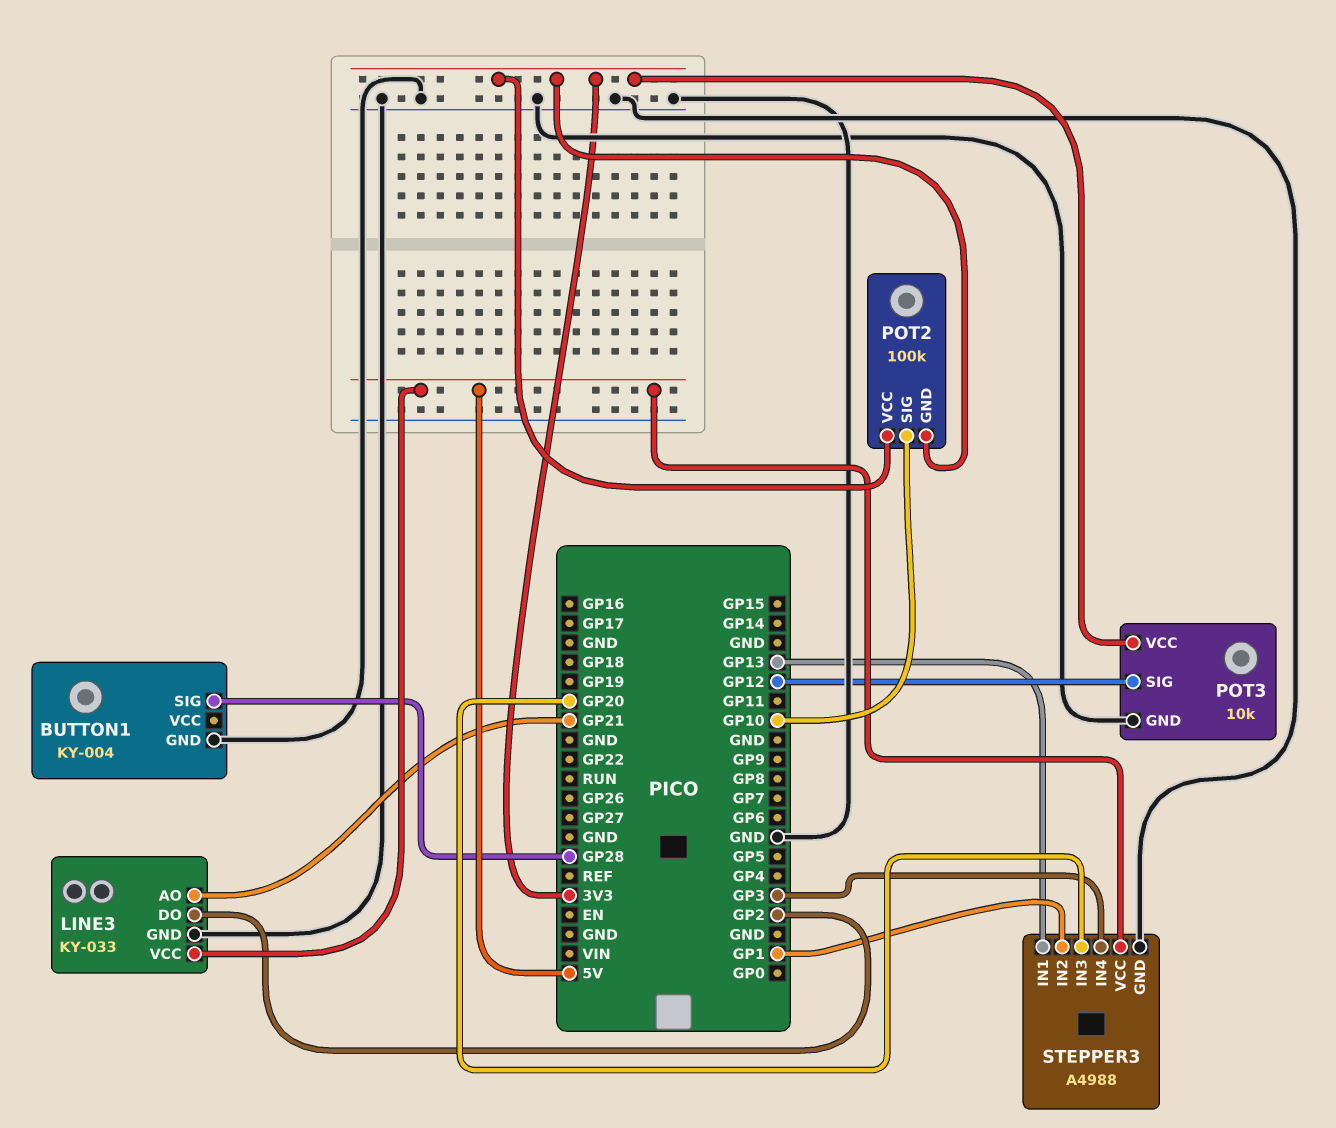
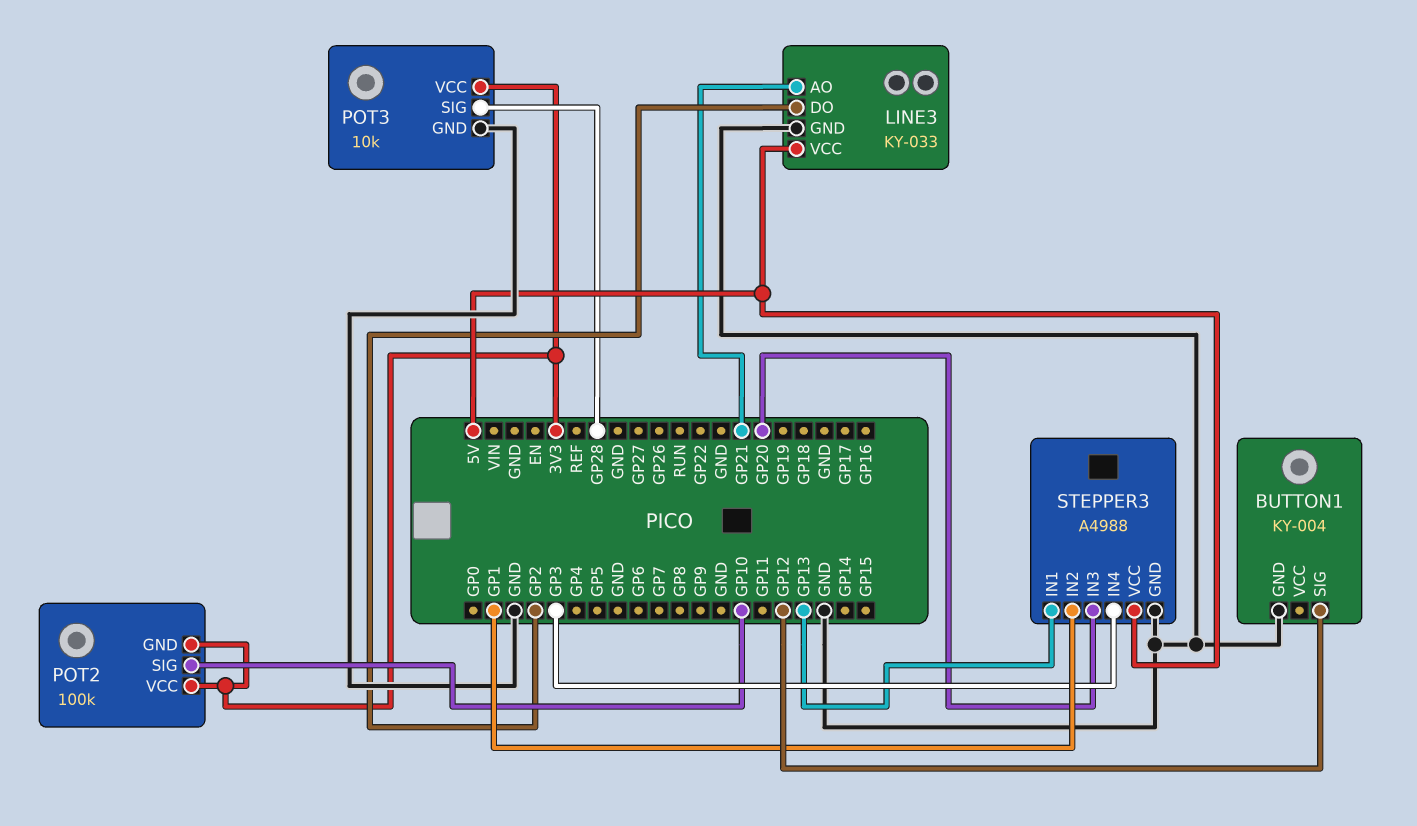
BUTTON1 pin SIG: GP28 -> GP12
POT3 pin SIG: GP12 -> GP28

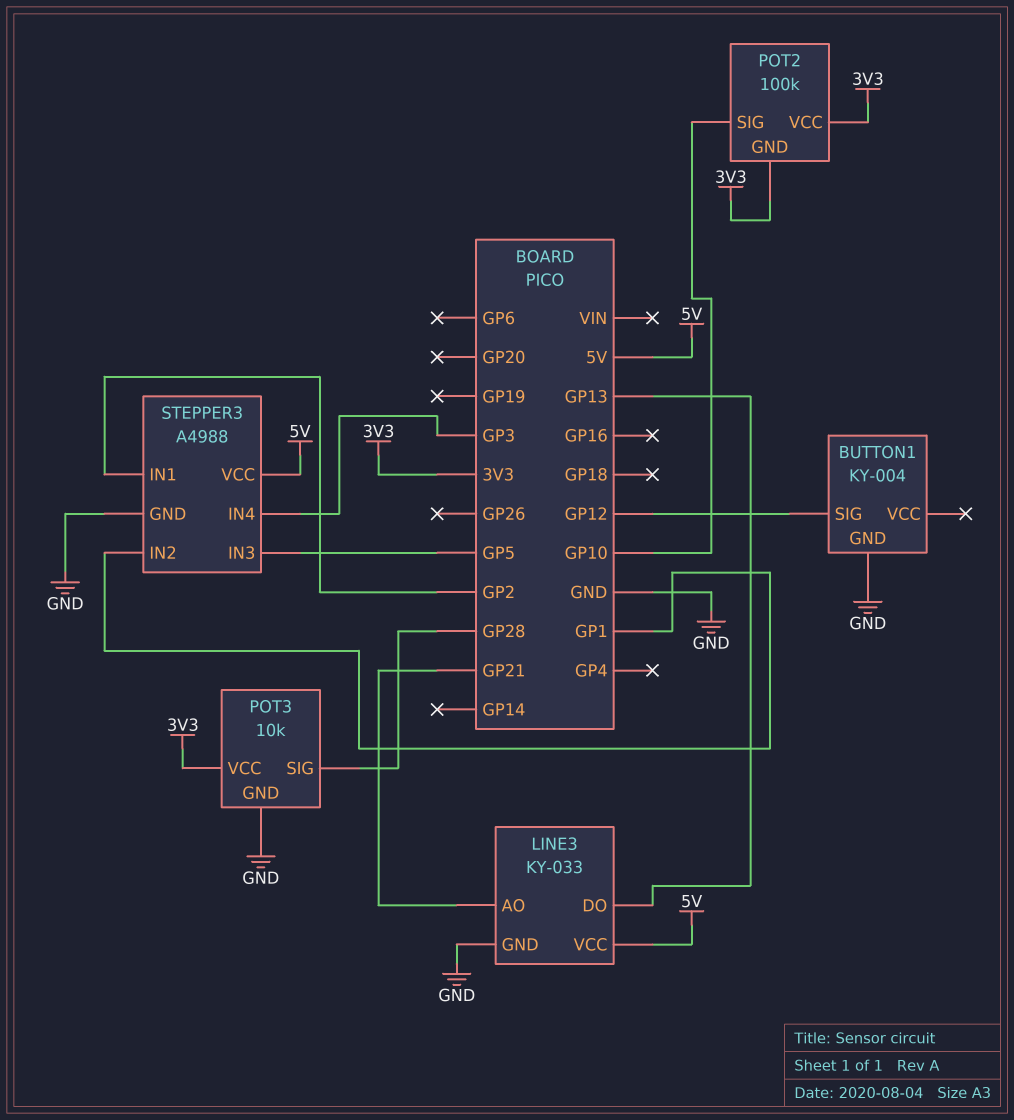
LINE3 pin DO: GP2 -> GP13
STEPPER3 pin IN1: GP13 -> GP2
STEPPER3 pin IN3: GP20 -> GP5

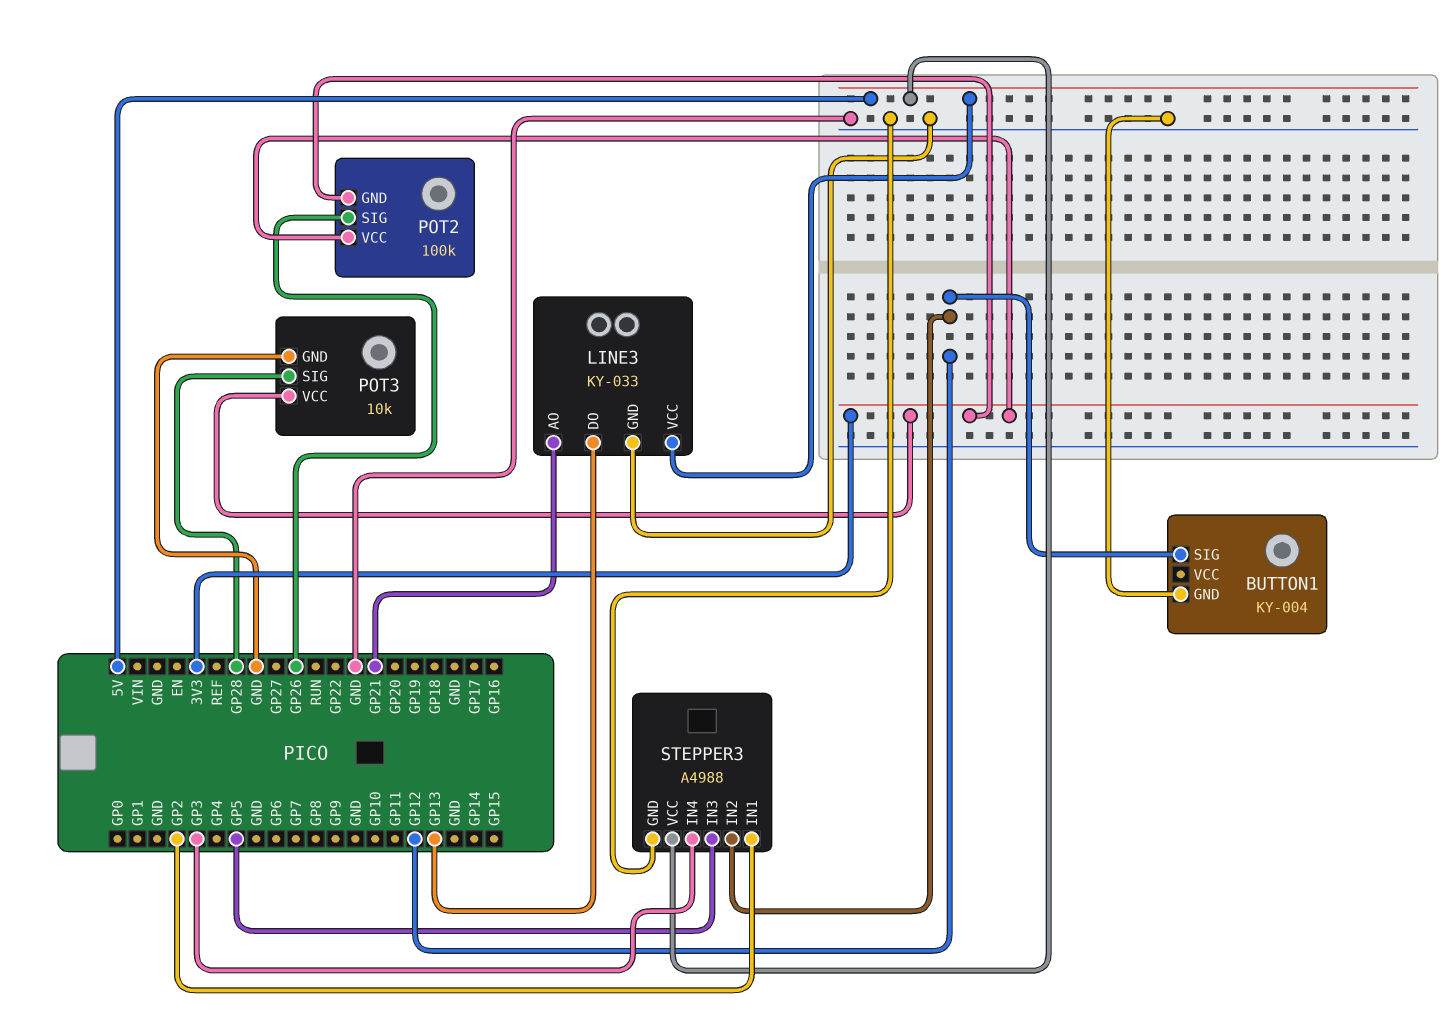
POT2 pin SIG: GP10 -> GP26
STEPPER3 pin IN2: GP1 -> GP12

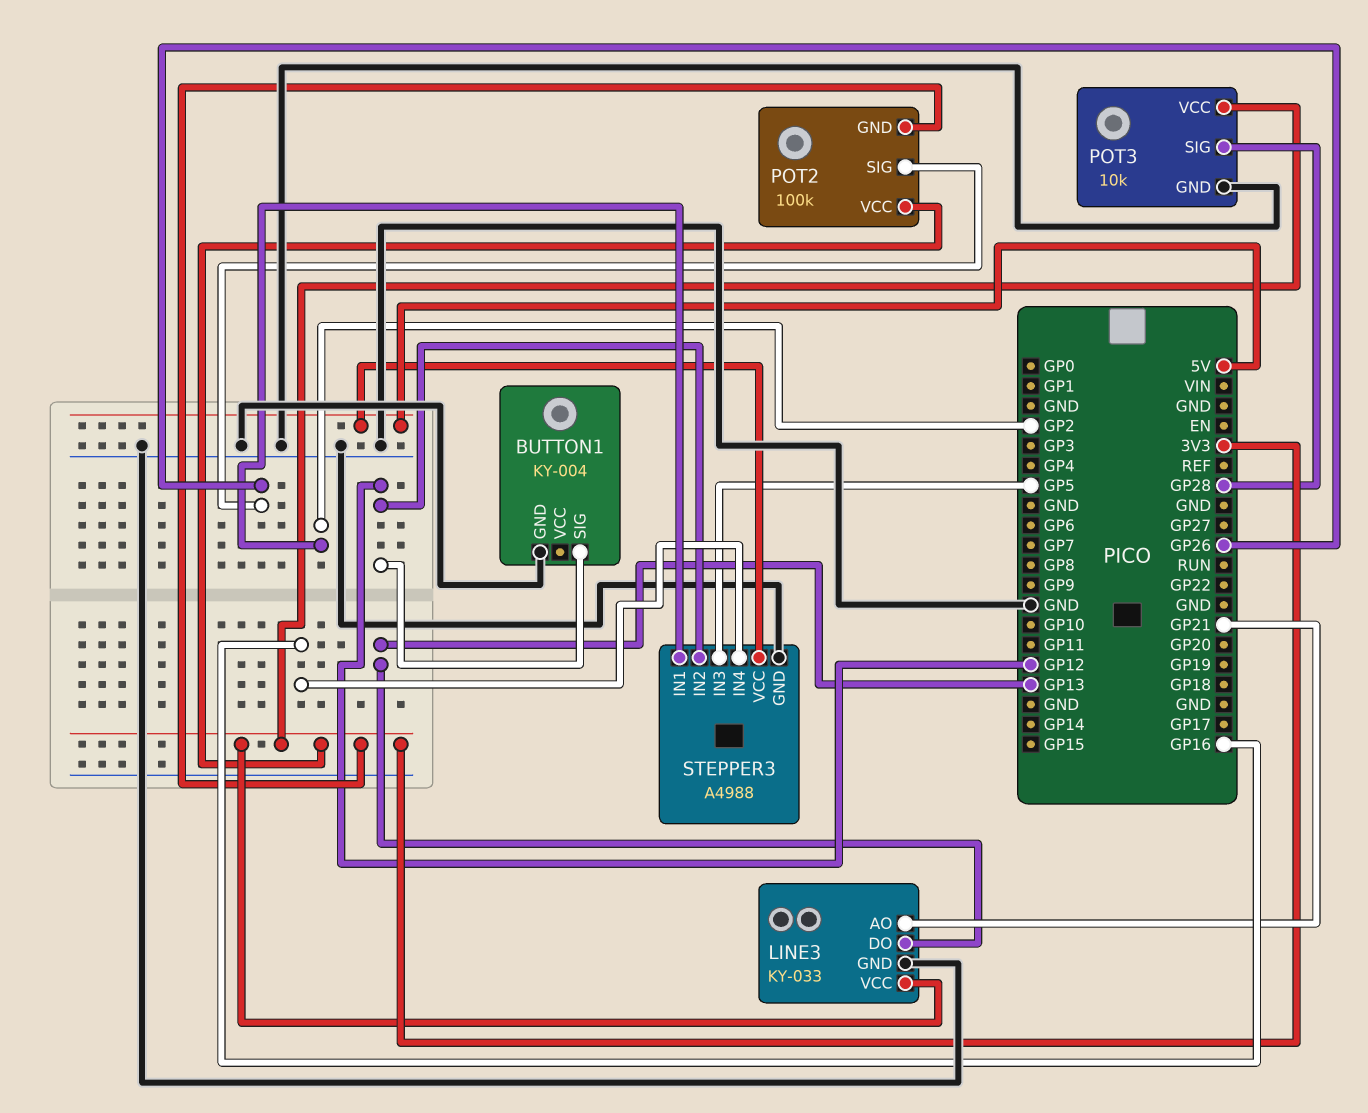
LINE3 pin VCC: 5V -> 3V3
STEPPER3 pin IN4: GP3 -> GP16

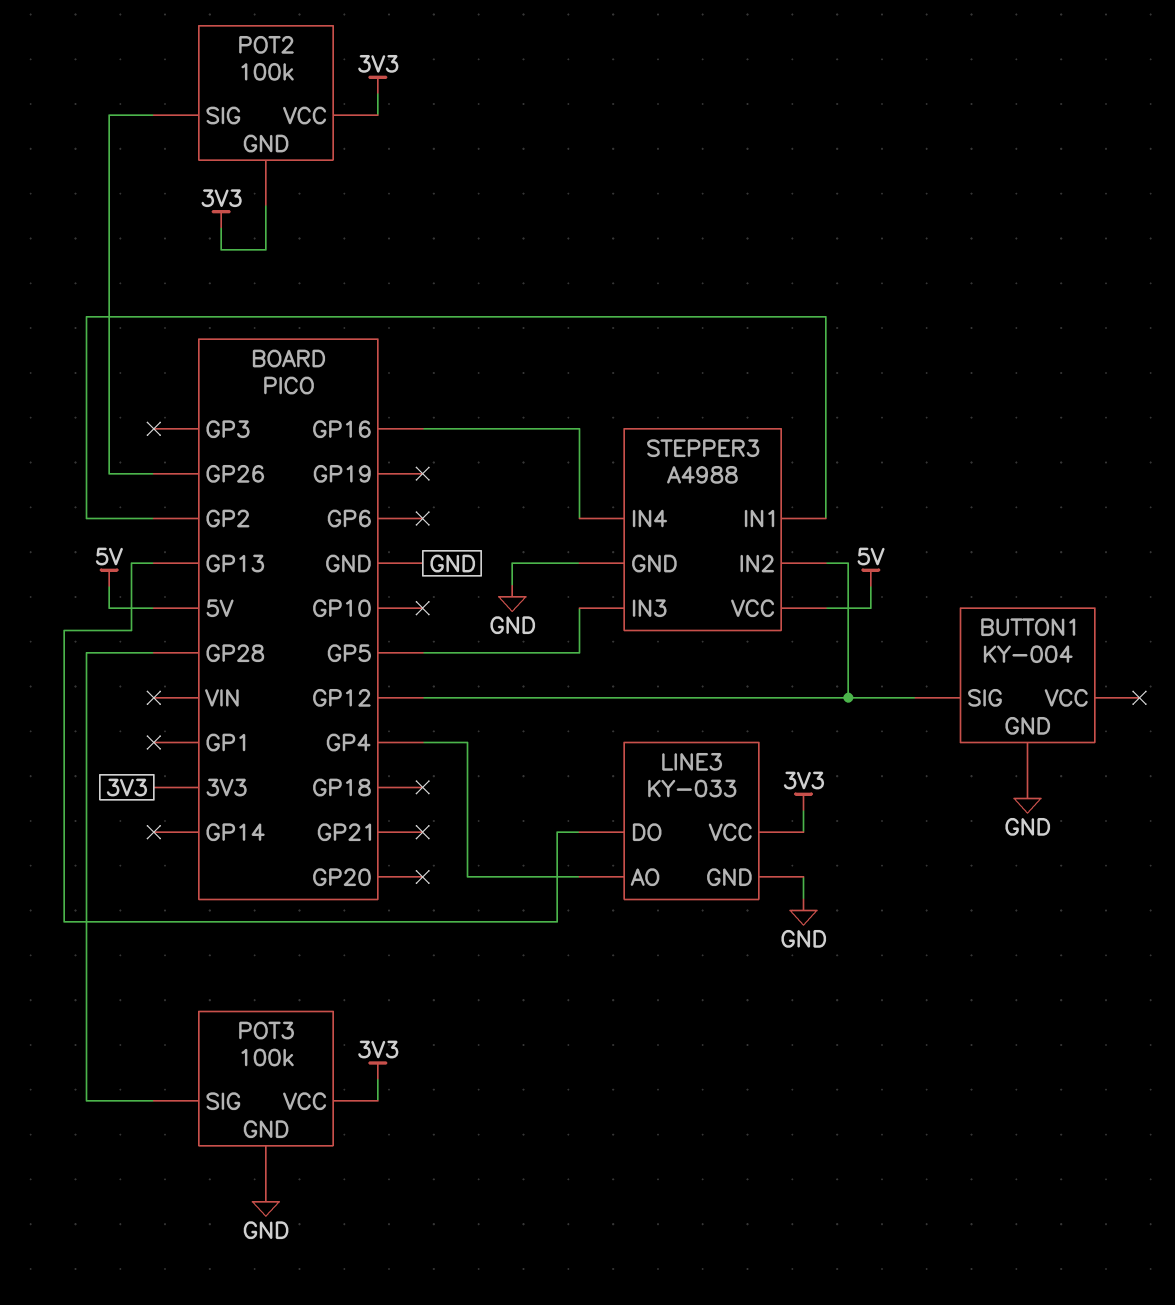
LINE3 pin AO: GP21 -> GP4
POT3: 10k -> 100k

